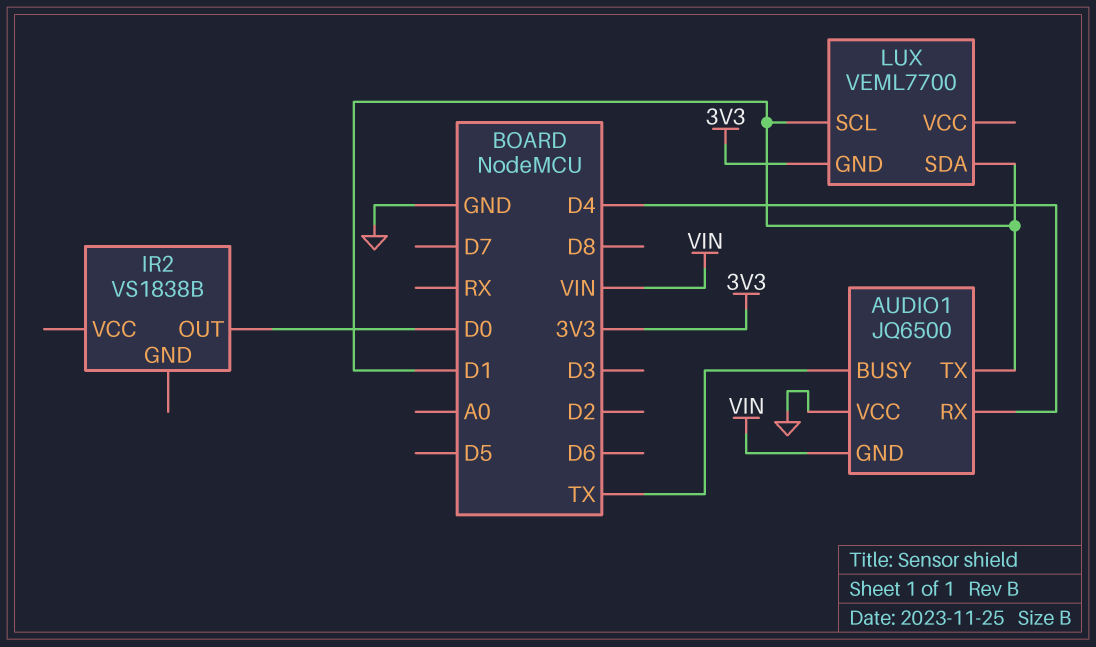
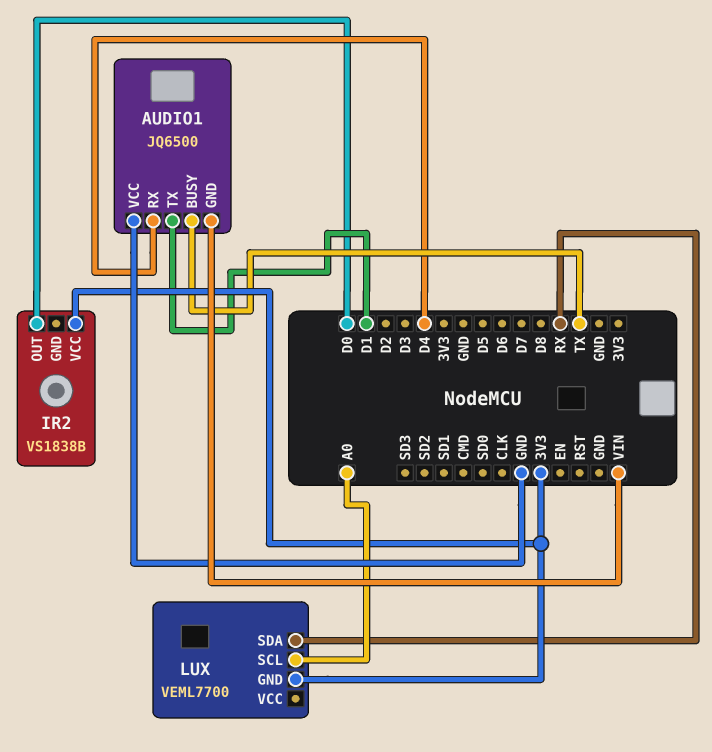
IR2 pin VCC: none -> 3V3
LUX pin SCL: D1 -> A0
LUX pin SDA: D1 -> RX

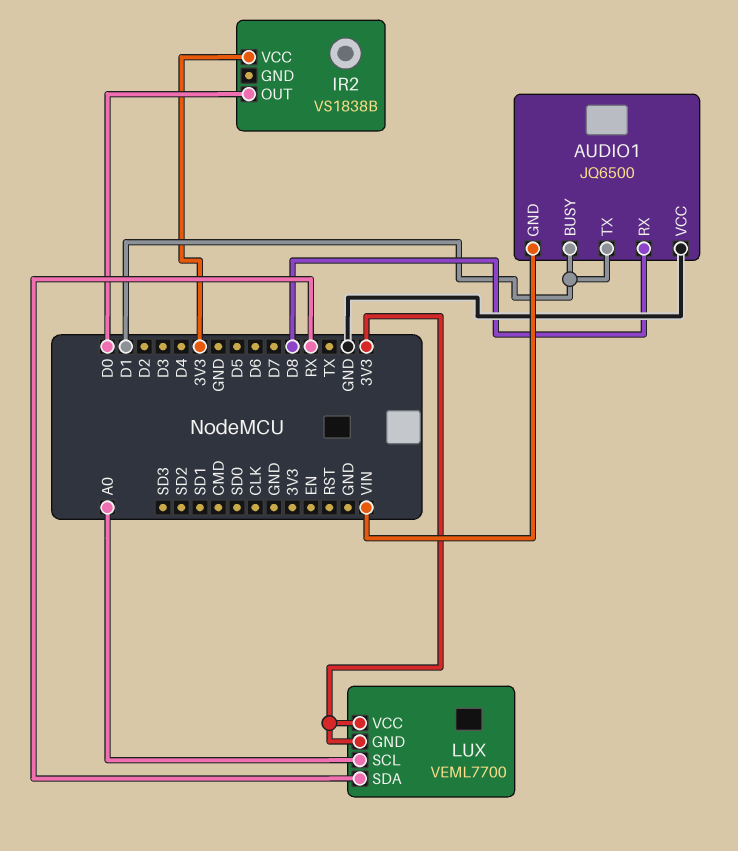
AUDIO1 pin BUSY: TX -> D1
AUDIO1 pin RX: D4 -> D8
LUX pin VCC: none -> 3V3

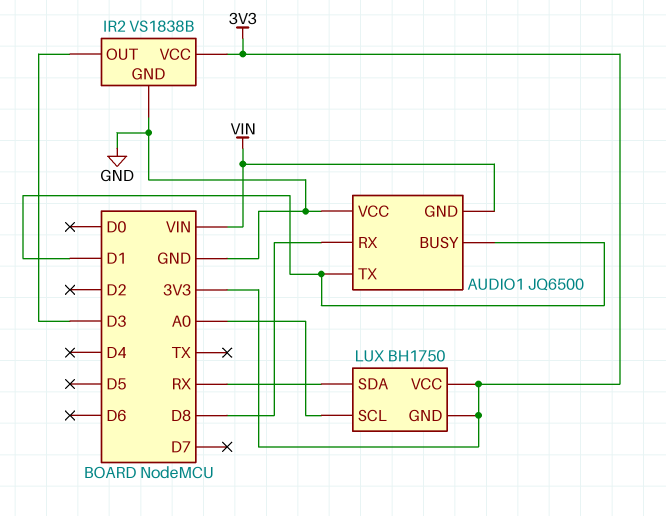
IR2 pin GND: none -> GND
IR2 pin OUT: D0 -> D3
LUX: VEML7700 -> BH1750

